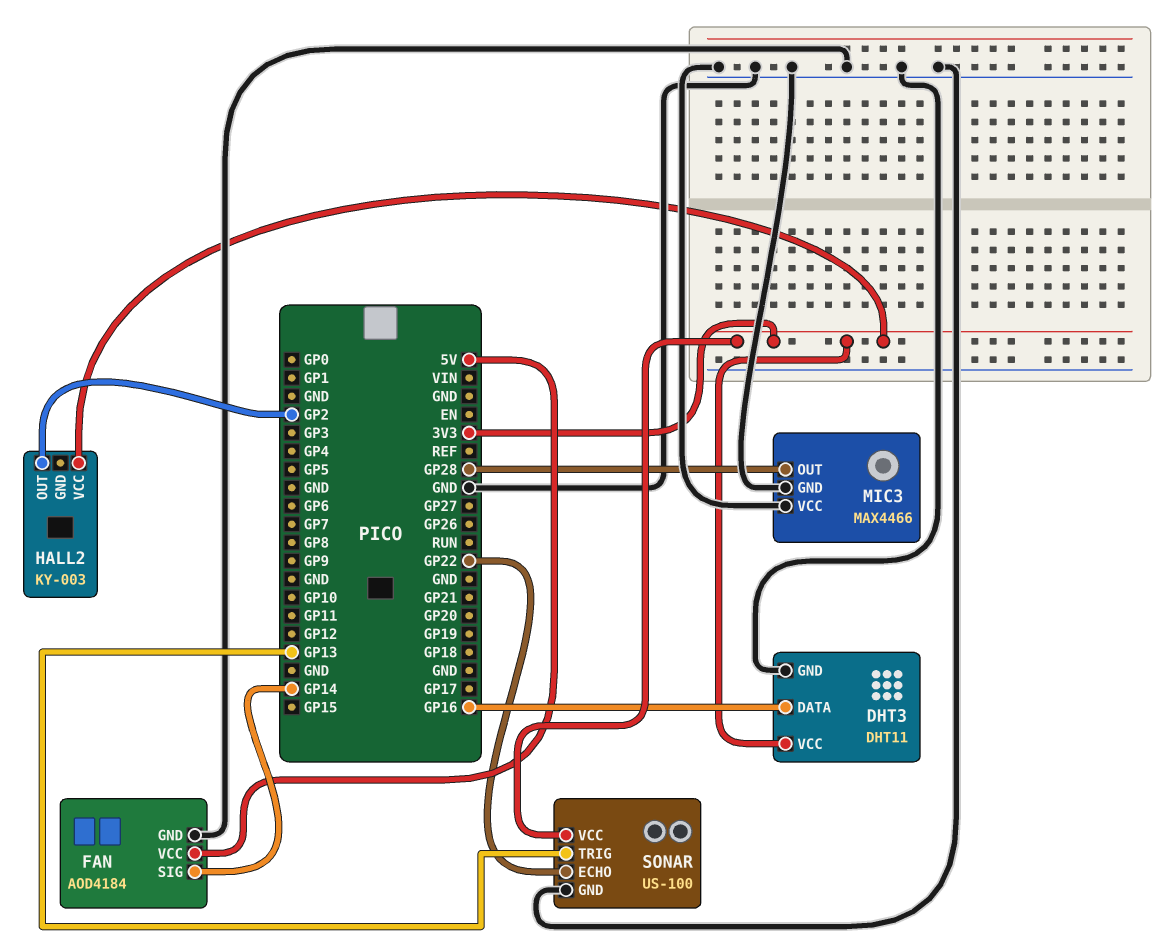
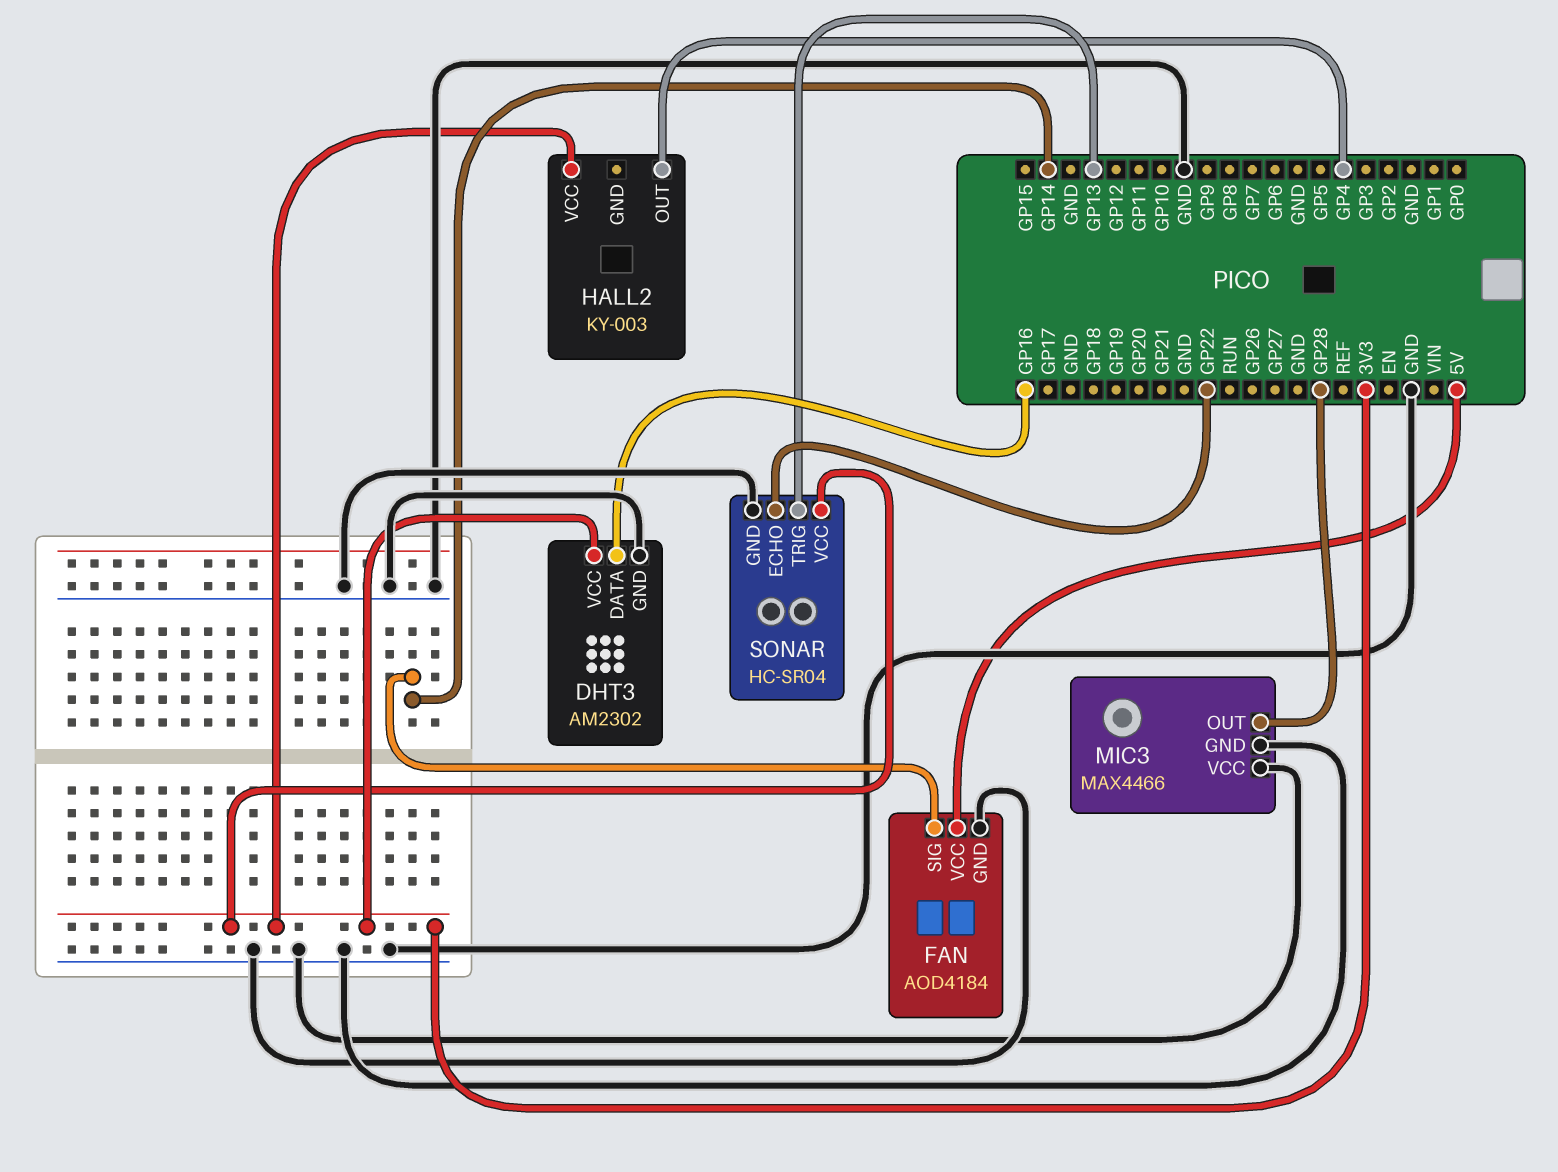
DHT3: DHT11 -> AM2302
HALL2 pin OUT: GP2 -> GP4
SONAR: US-100 -> HC-SR04

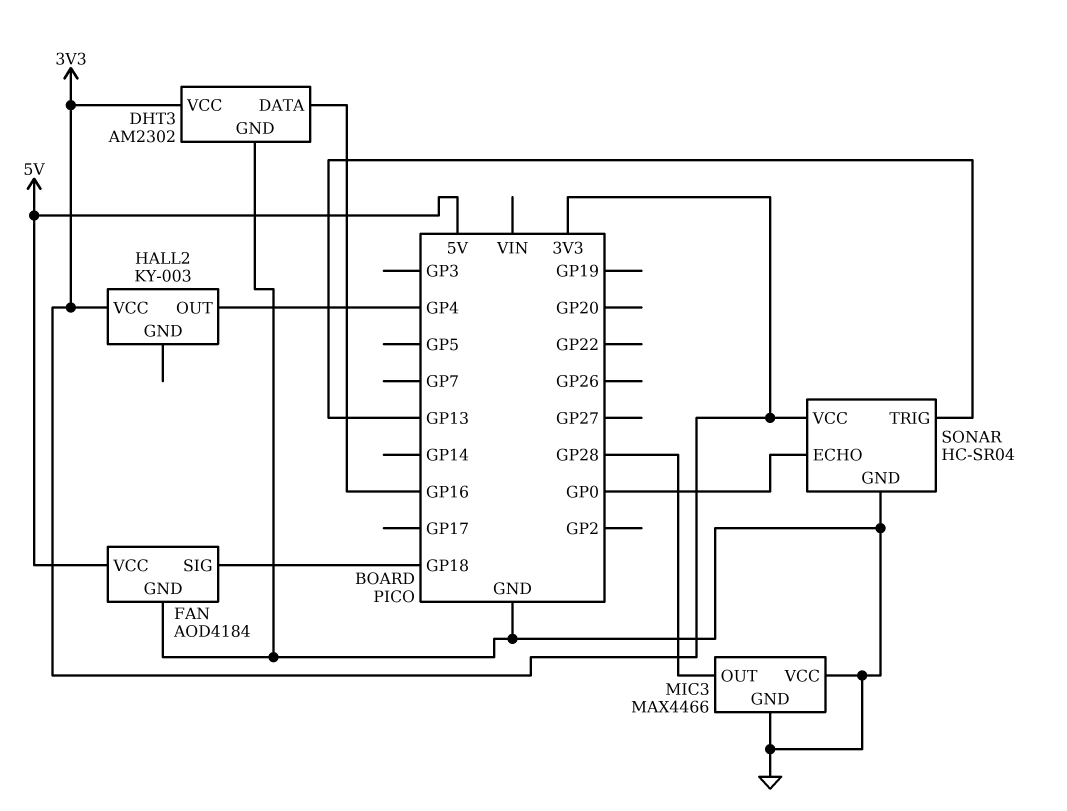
FAN pin SIG: GP14 -> GP18
SONAR pin ECHO: GP22 -> GP0

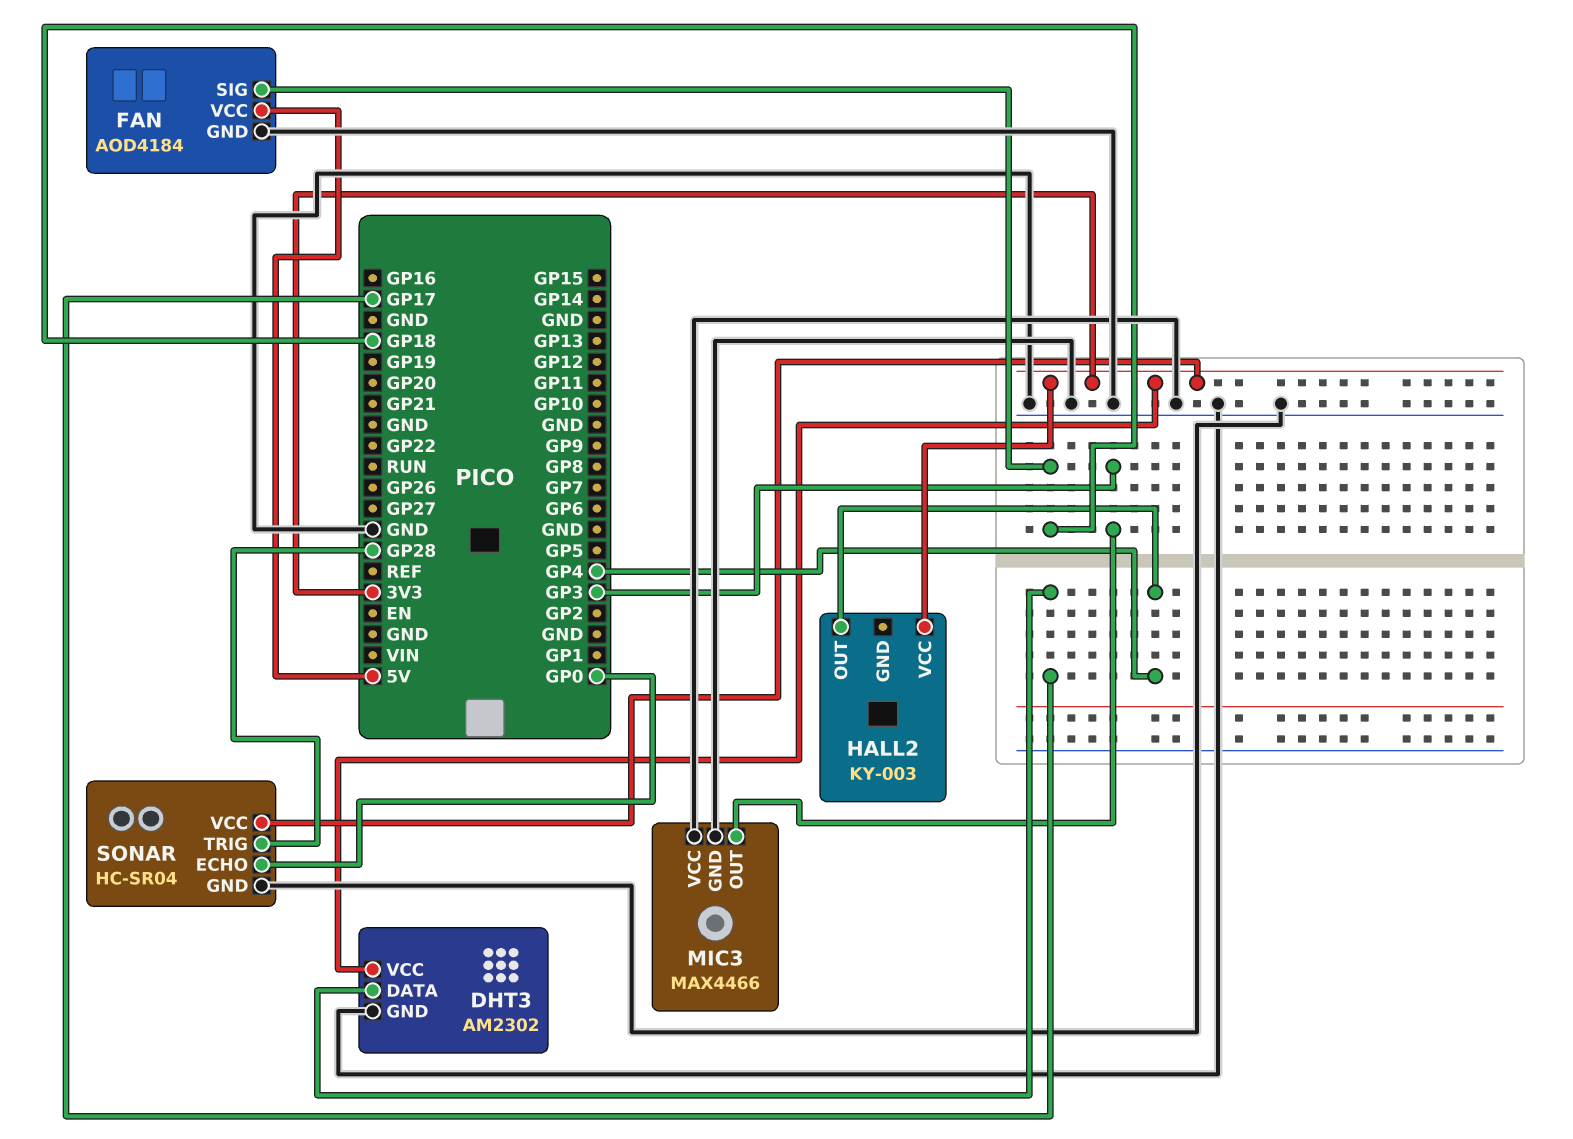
DHT3 pin DATA: GP16 -> GP17
MIC3 pin OUT: GP28 -> GP3
SONAR pin TRIG: GP13 -> GP28

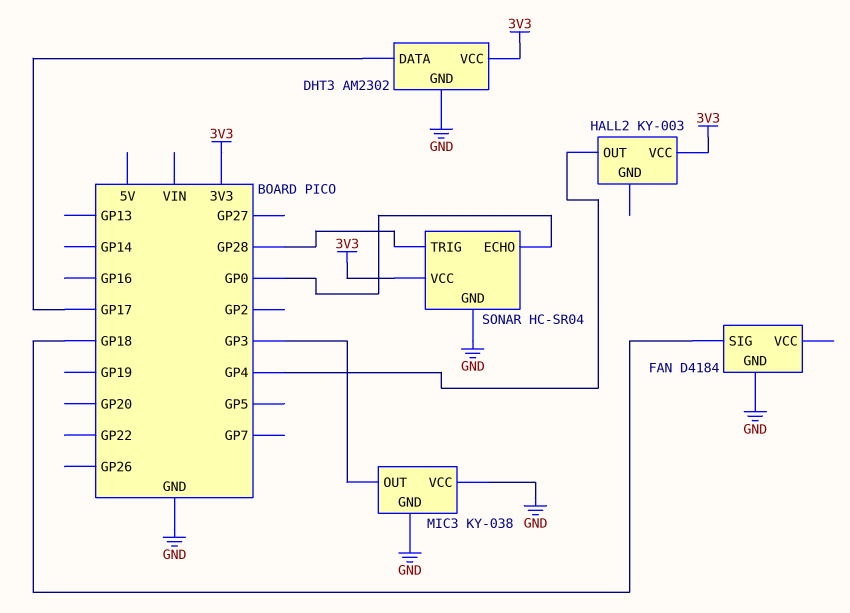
FAN: AOD4184 -> D4184
FAN pin VCC: 5V -> none
MIC3: MAX4466 -> KY-038

